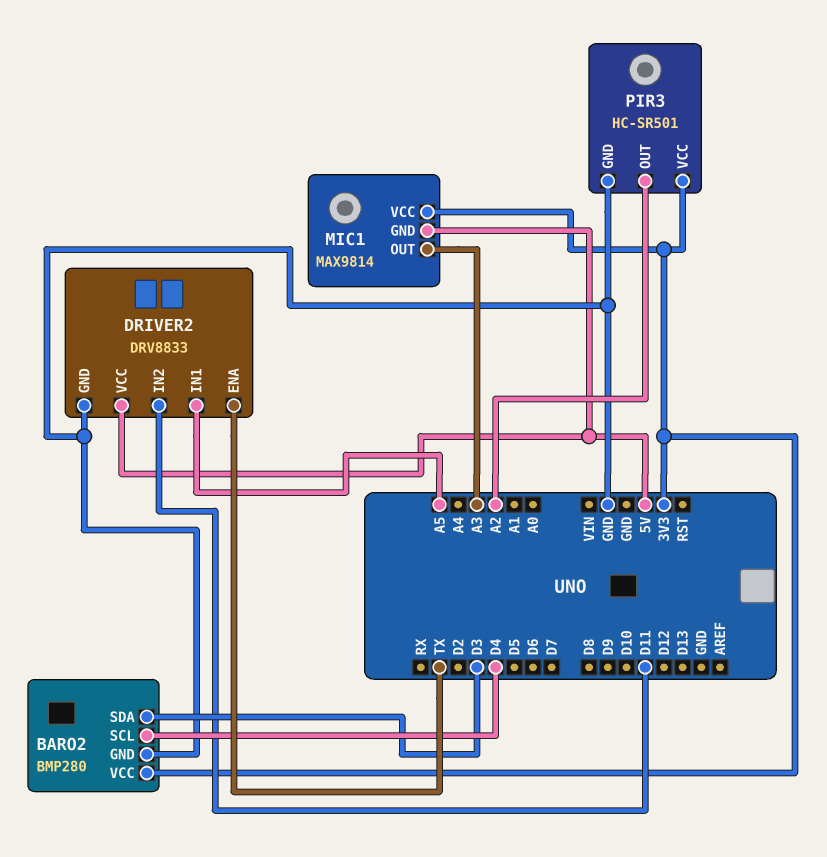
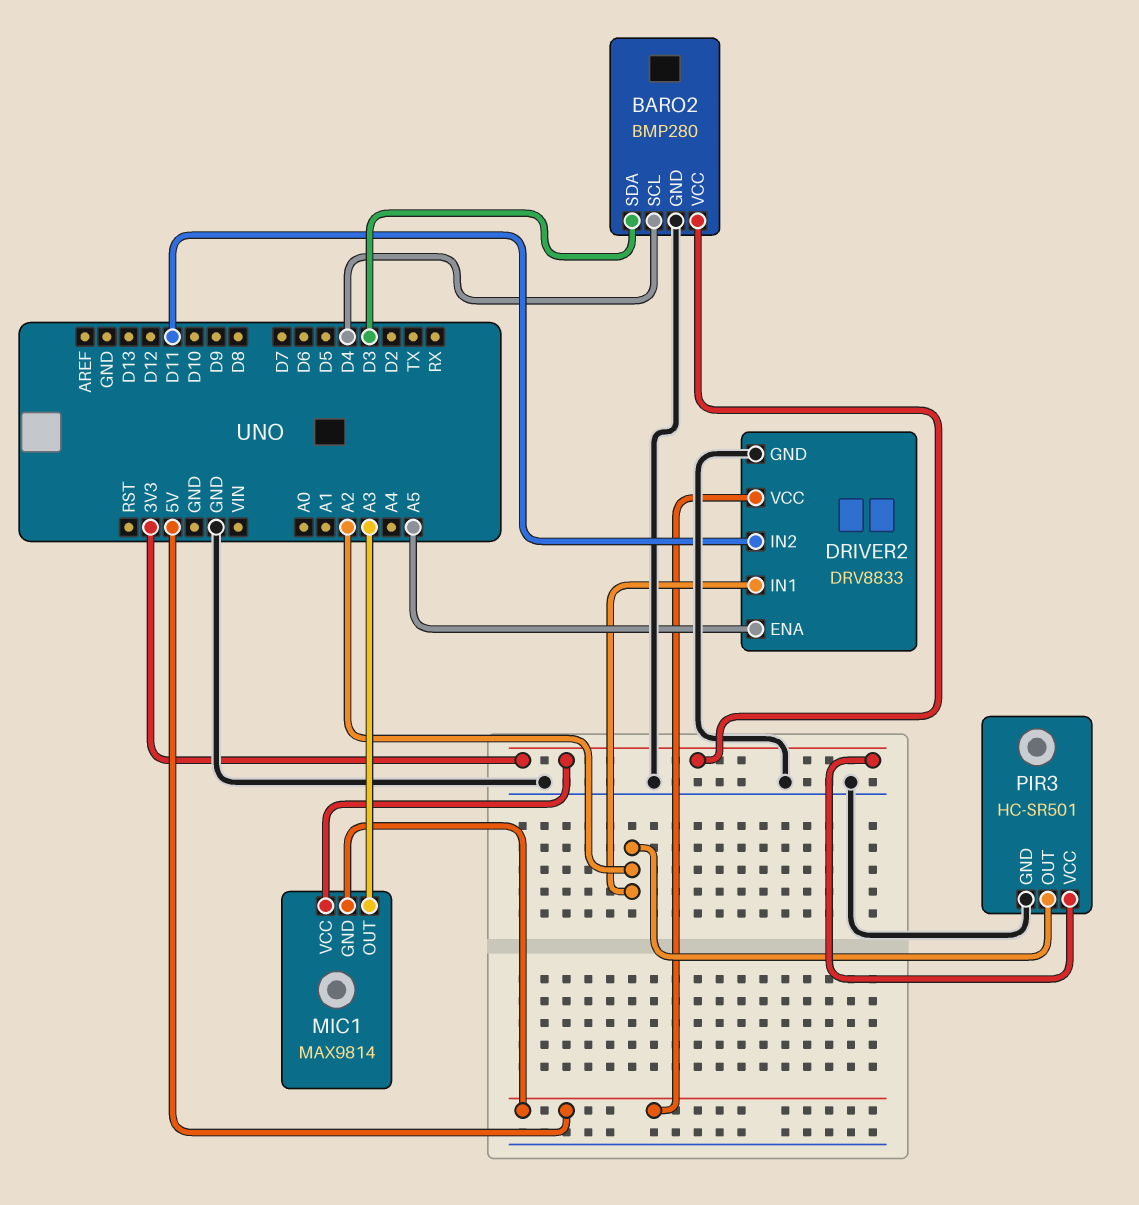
DRIVER2 pin ENA: TX -> A5
DRIVER2 pin IN1: A5 -> A2

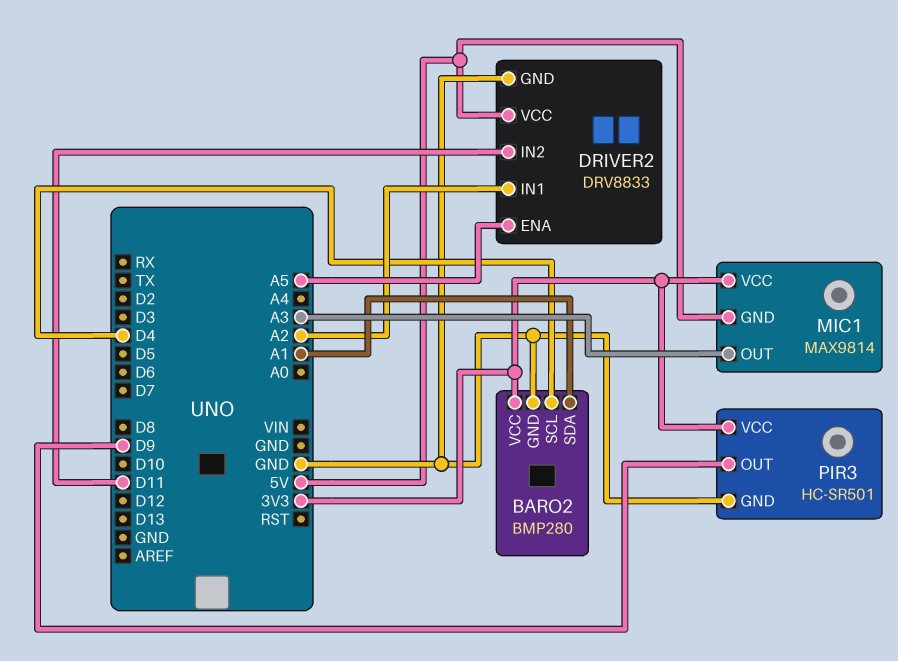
BARO2 pin SDA: D3 -> A1
PIR3 pin OUT: A2 -> D9

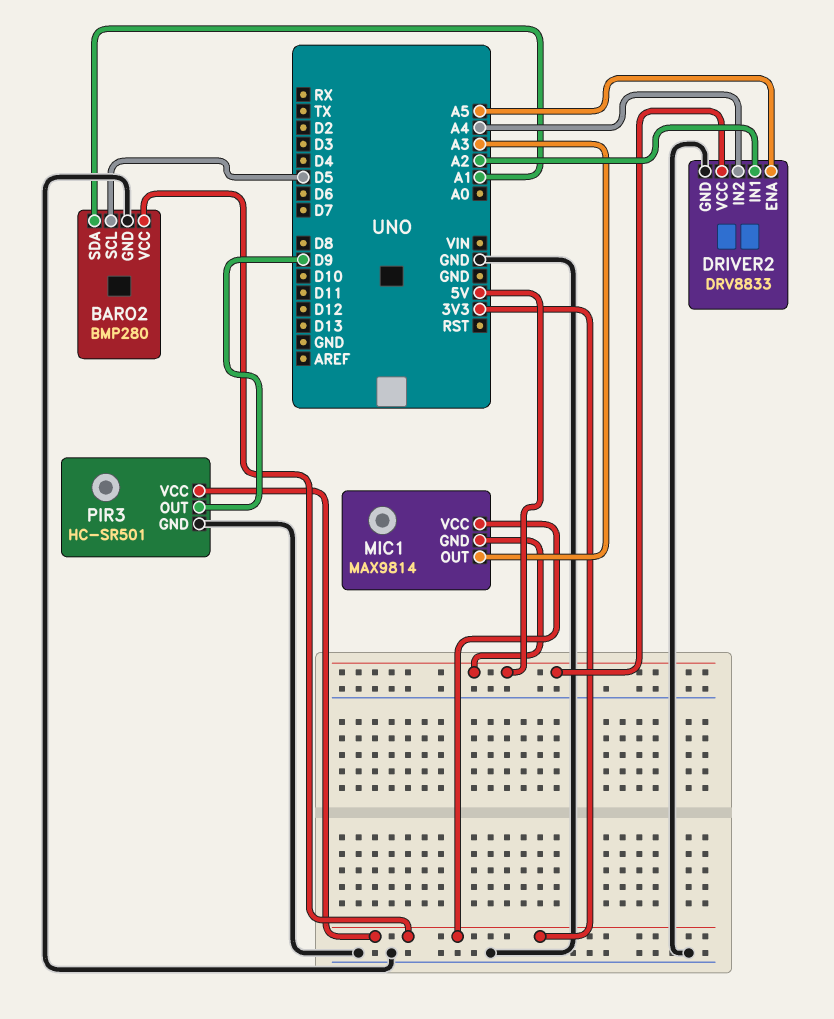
BARO2 pin SCL: D4 -> D5
DRIVER2 pin IN2: D11 -> A4

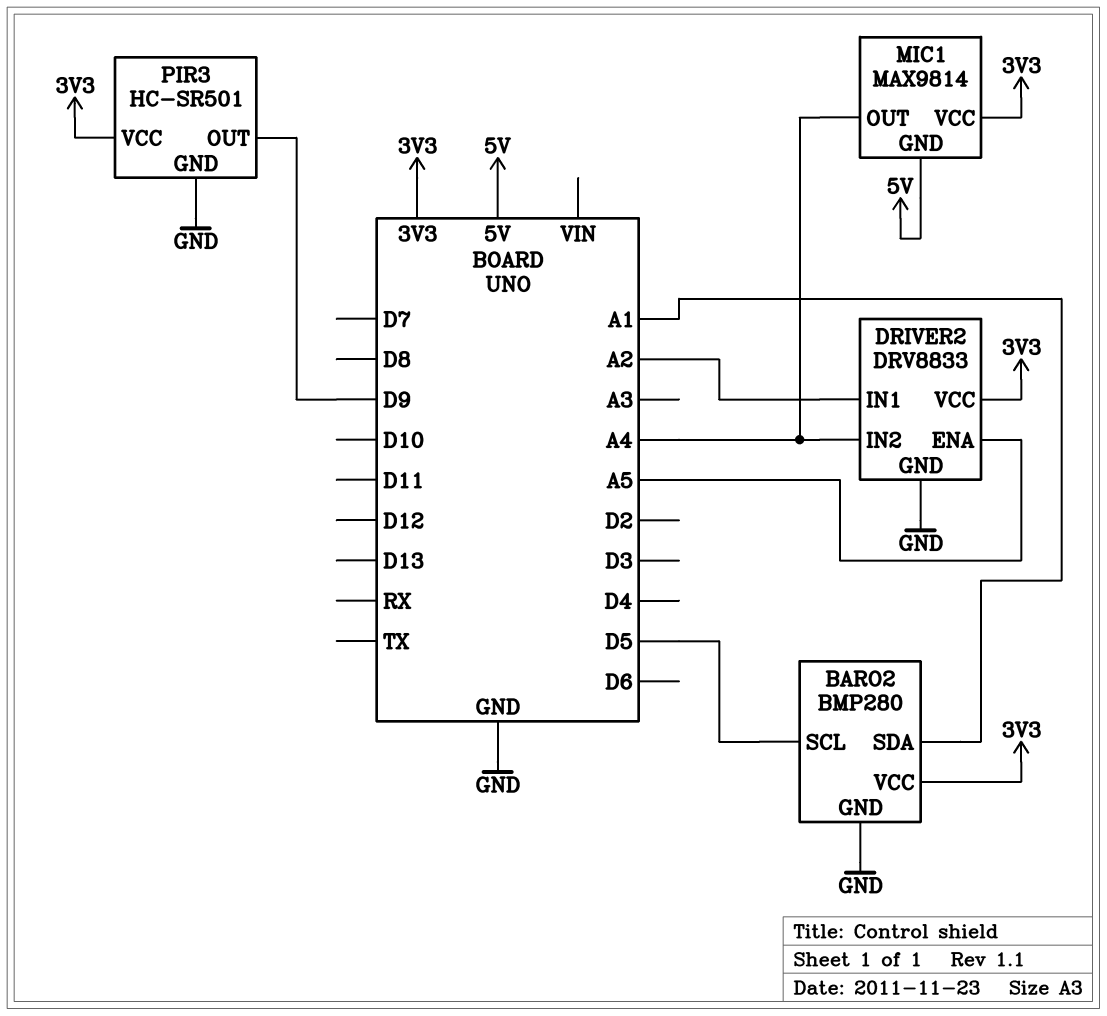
DRIVER2 pin VCC: 5V -> 3V3
MIC1 pin OUT: A3 -> A4

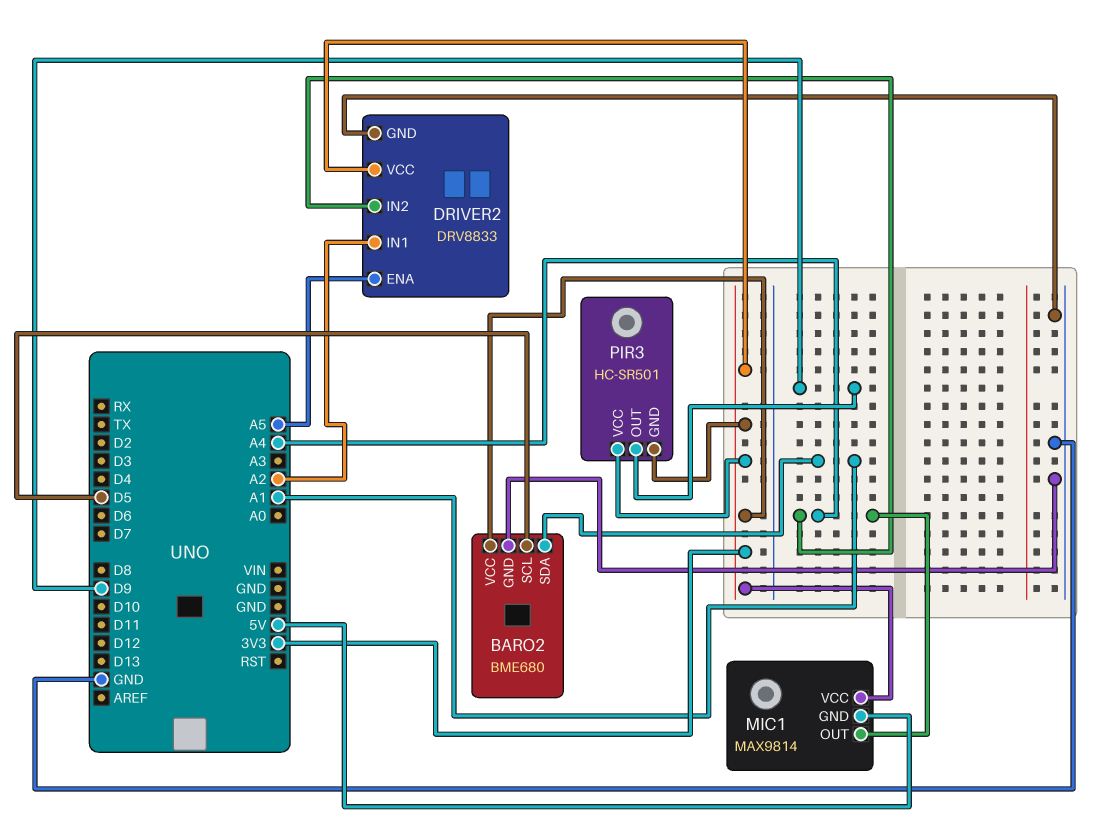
BARO2: BMP280 -> BME680
PIR3 pin GND: GND -> 3V3

